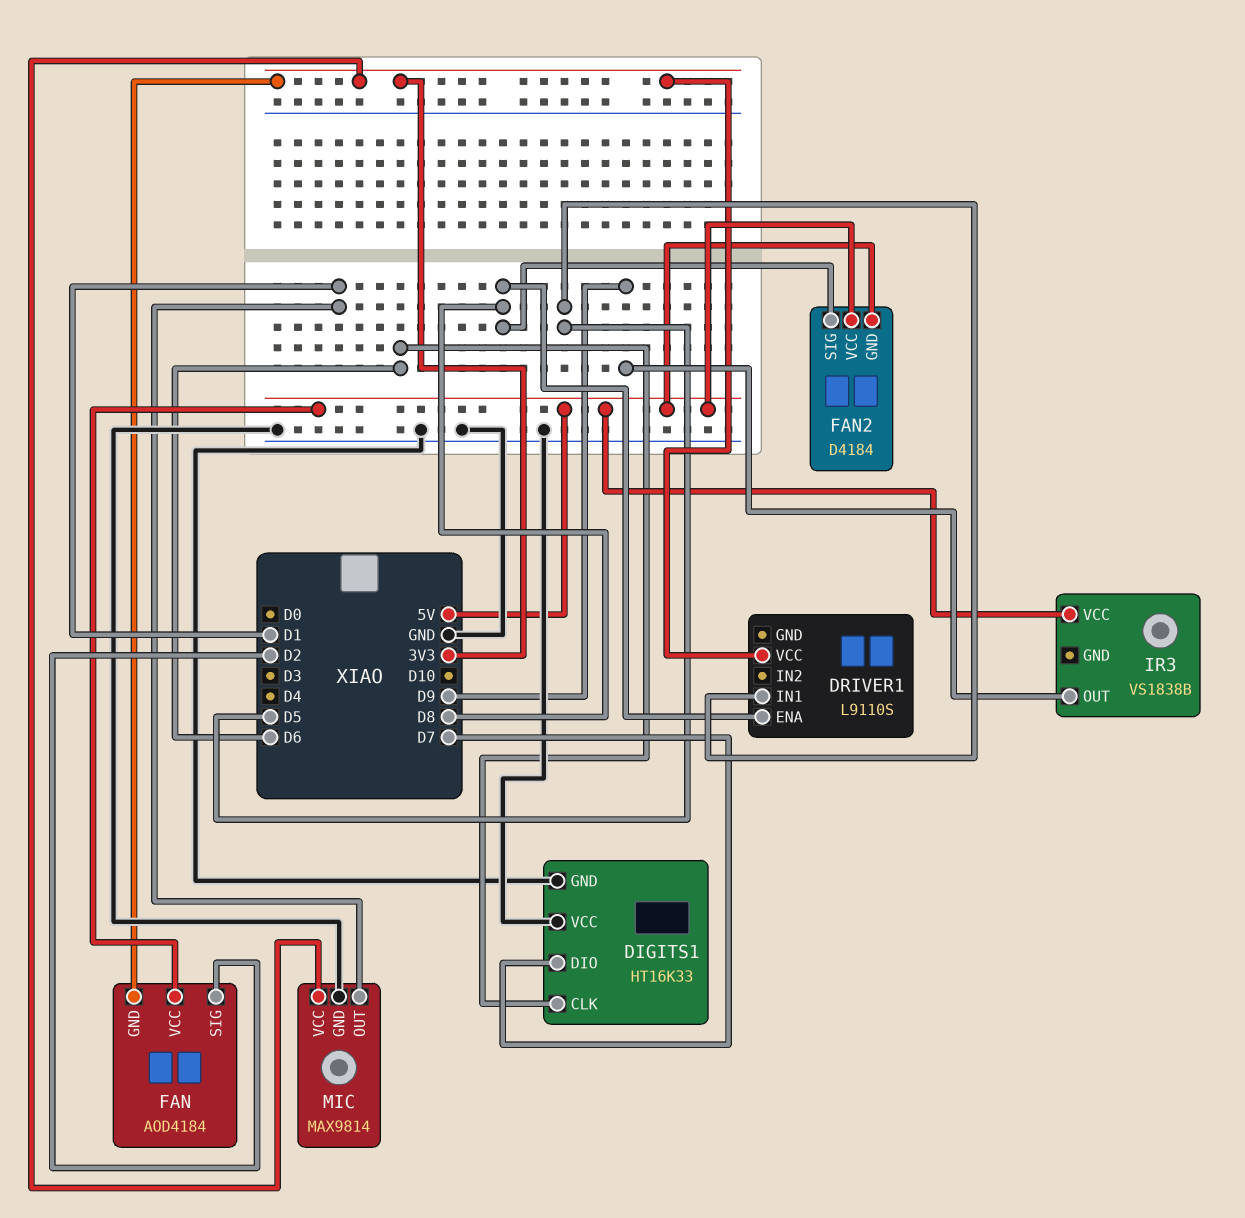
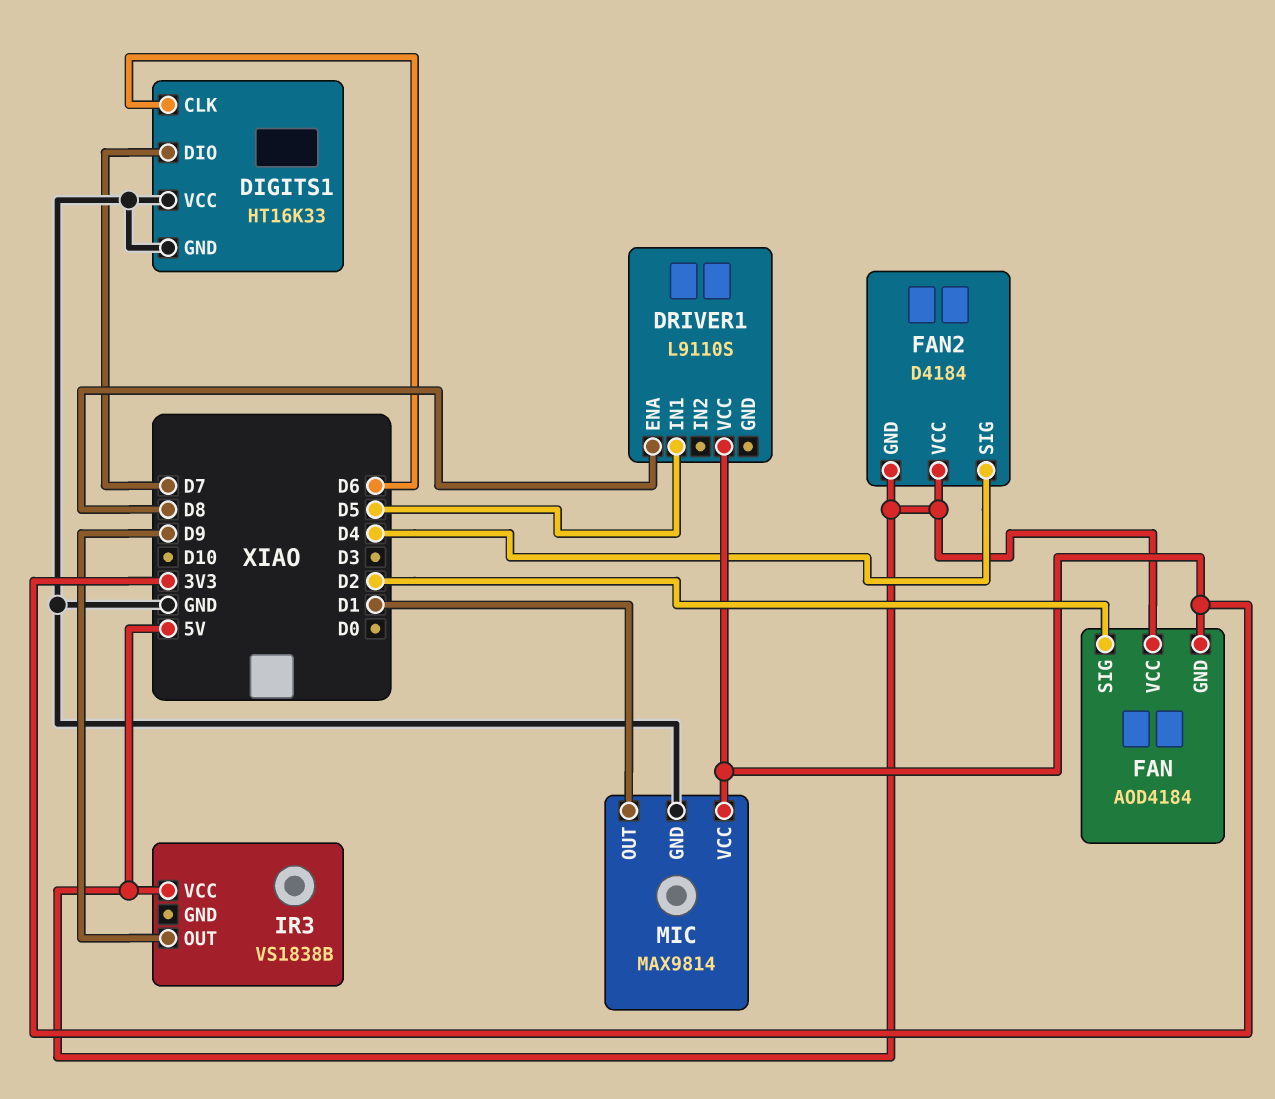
FAN2 pin SIG: D8 -> D4

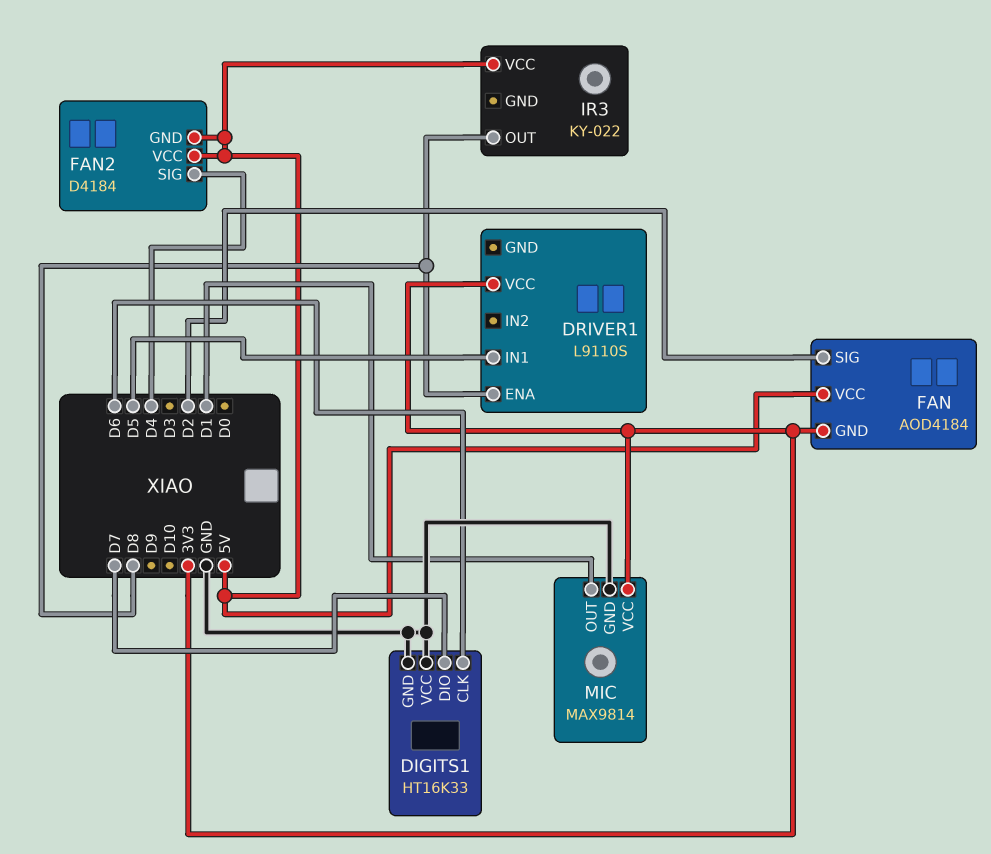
IR3: VS1838B -> KY-022
IR3 pin OUT: D9 -> D8

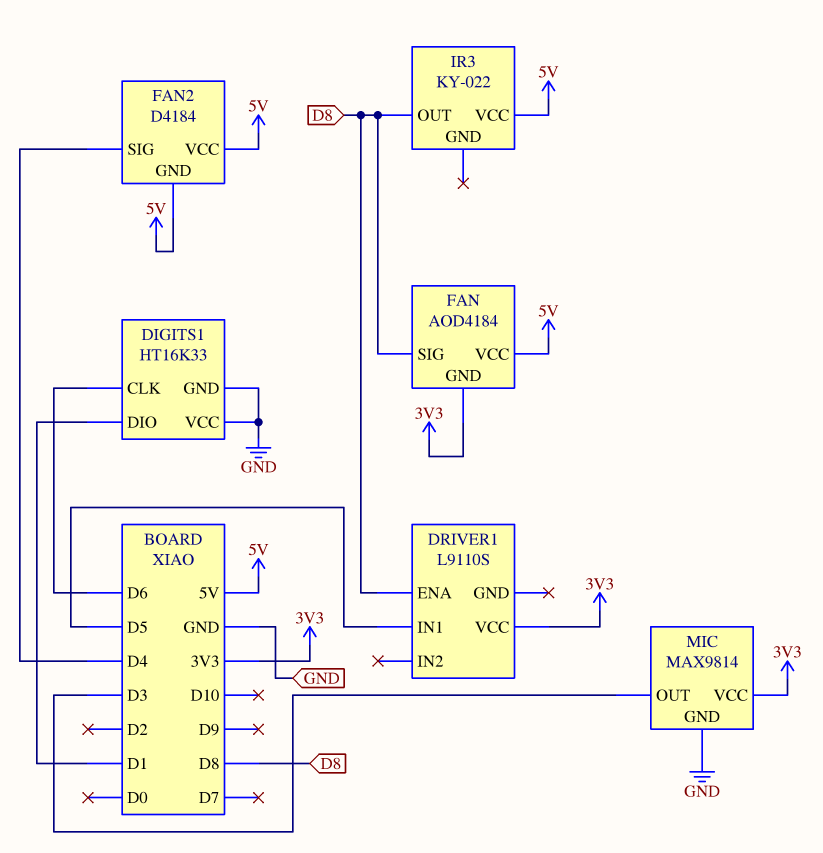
DIGITS1 pin DIO: D7 -> D1
FAN pin SIG: D2 -> D8
MIC pin OUT: D1 -> D3

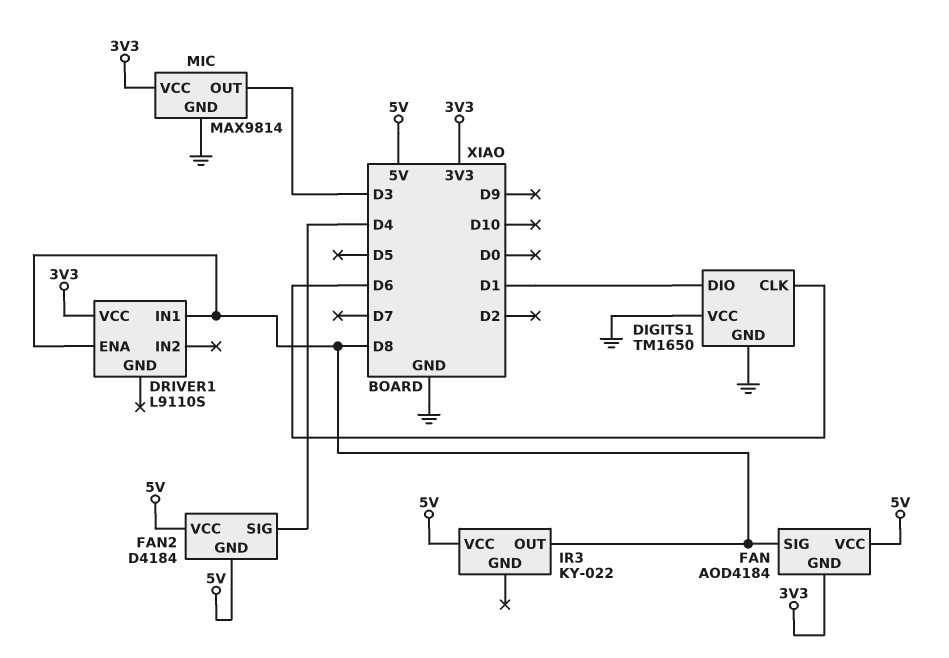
DIGITS1: HT16K33 -> TM1650
DRIVER1 pin IN1: D5 -> D8

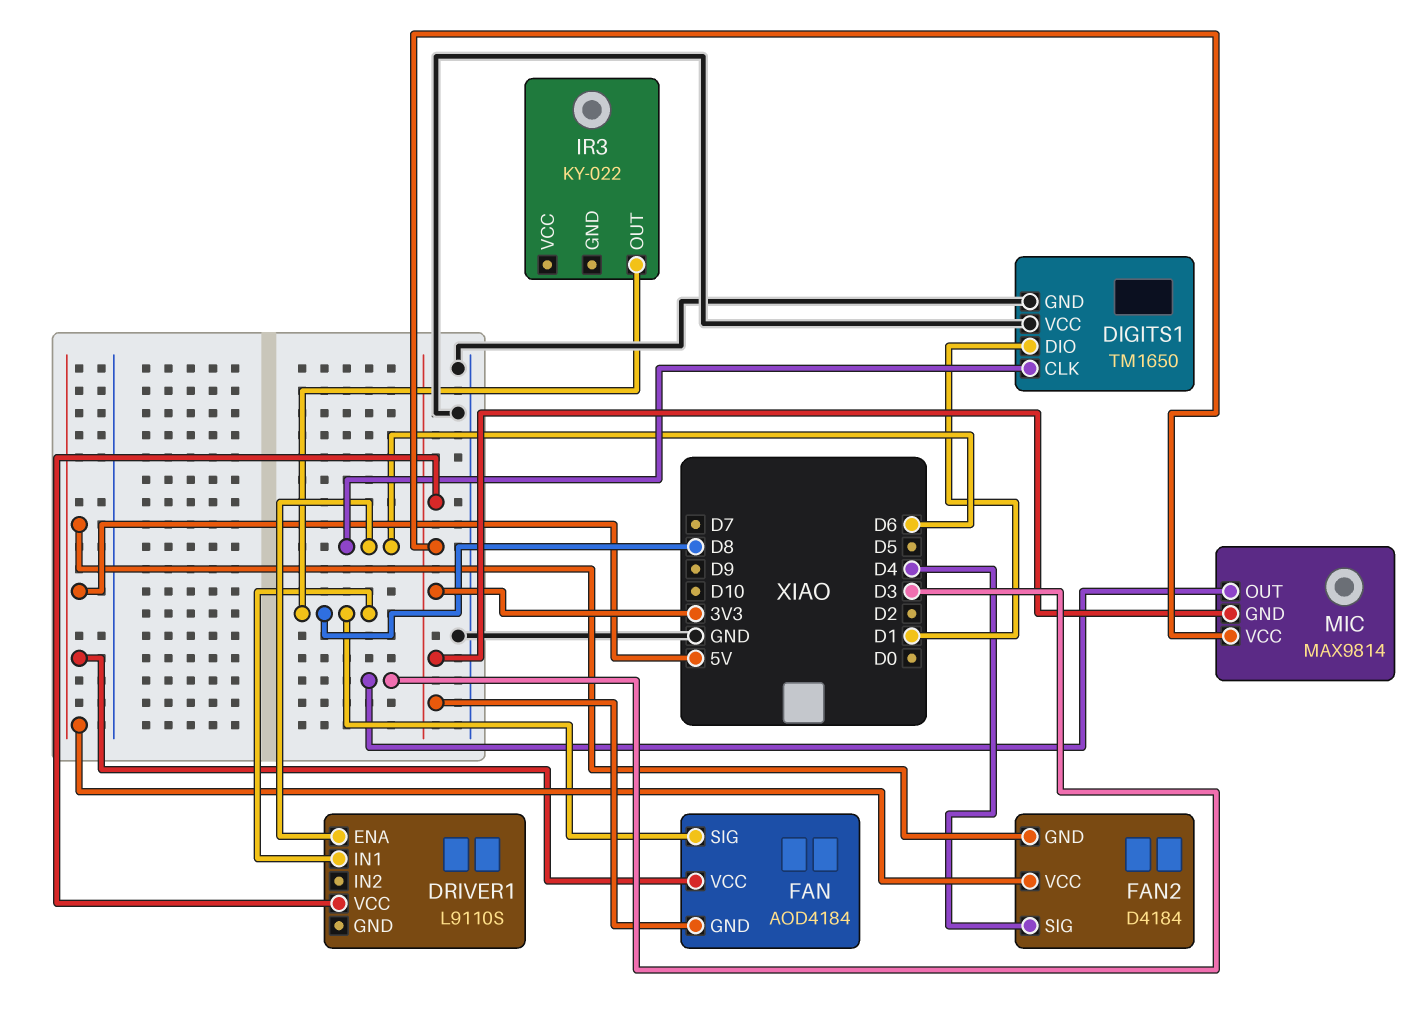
DRIVER1 pin ENA: D8 -> D6
IR3 pin VCC: 5V -> none
MIC pin GND: GND -> 3V3

